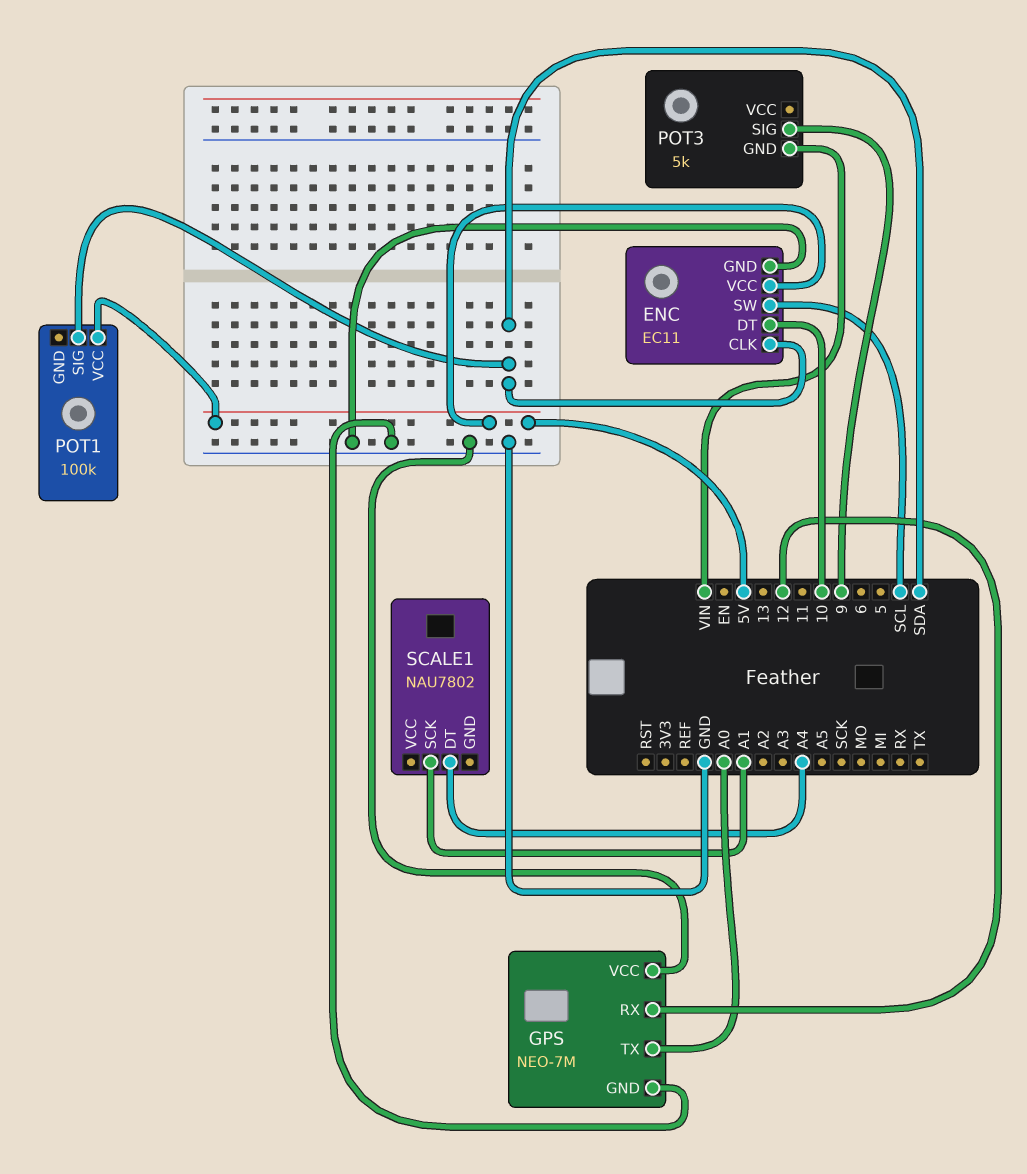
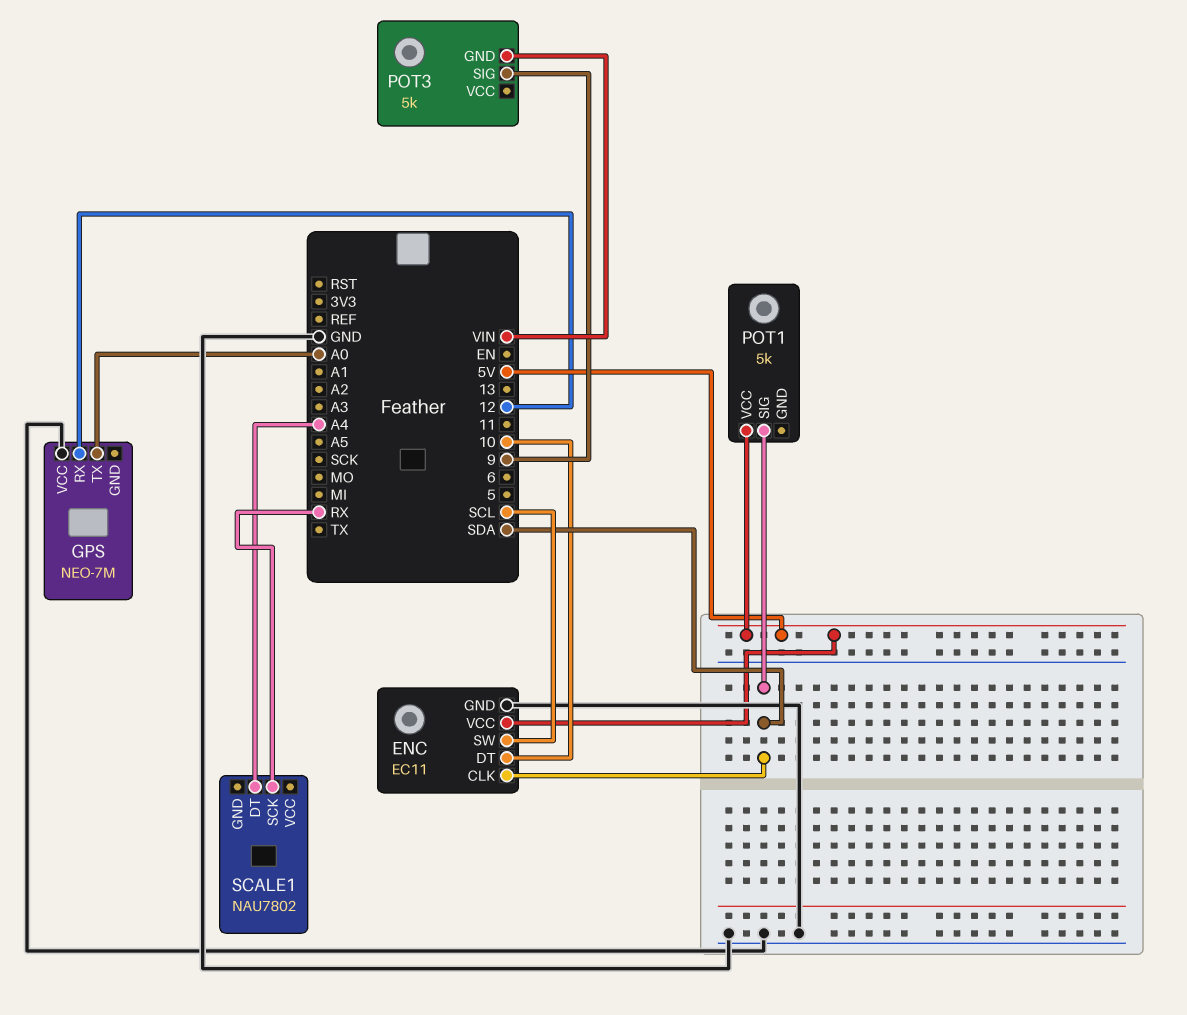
GPS pin GND: GND -> none
POT1: 100k -> 5k
SCALE1 pin SCK: A1 -> RX

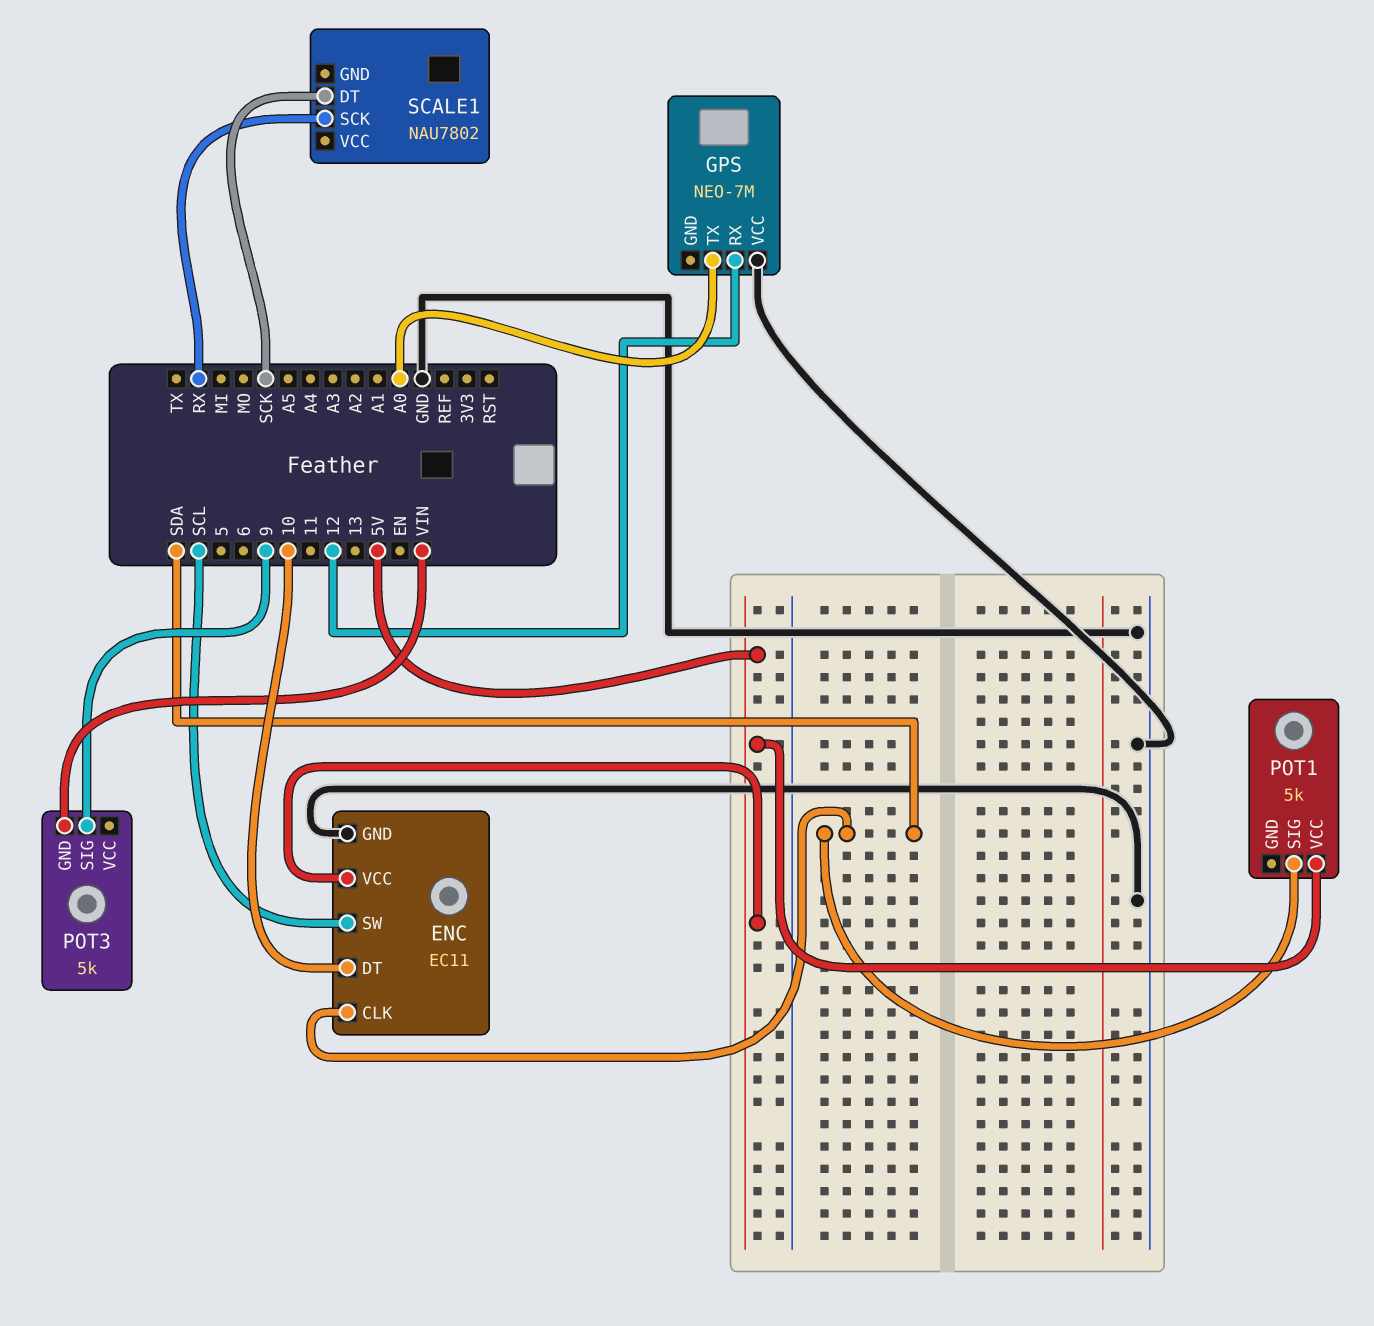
SCALE1 pin DT: A4 -> SCK

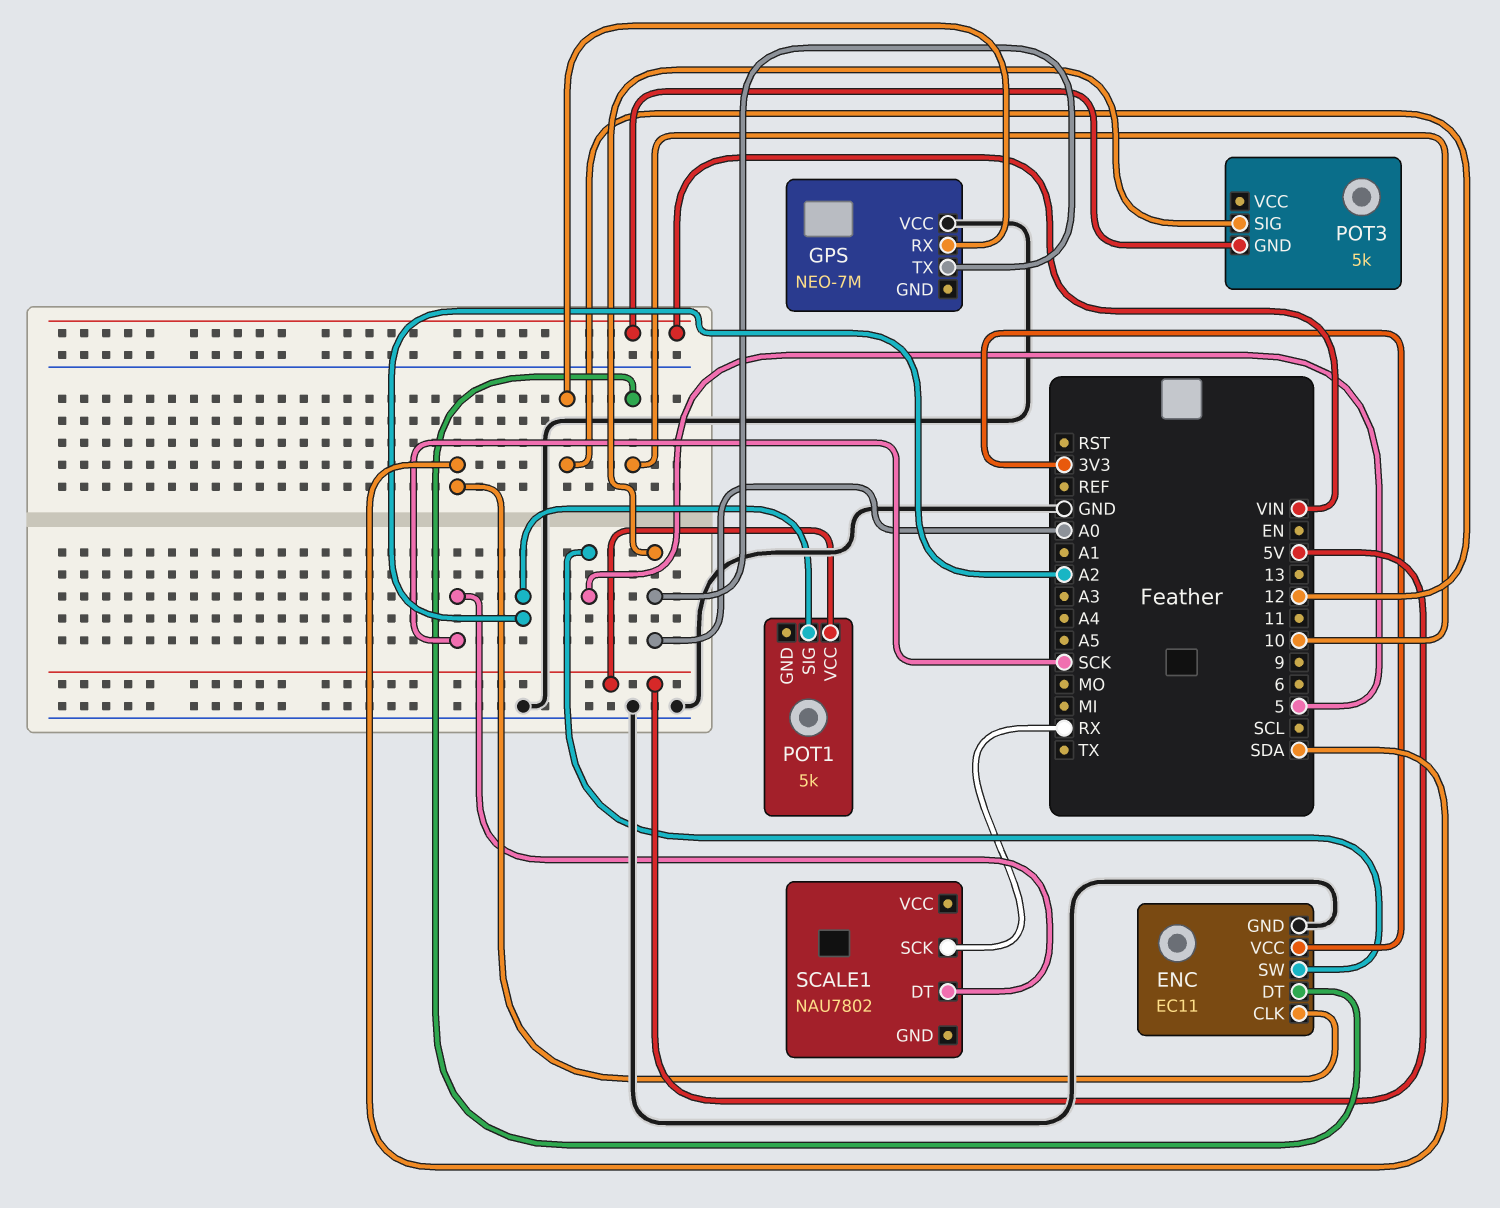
ENC pin SW: SCL -> 5
ENC pin VCC: 5V -> 3V3
POT1 pin SIG: SDA -> A2
POT3 pin SIG: 9 -> A0

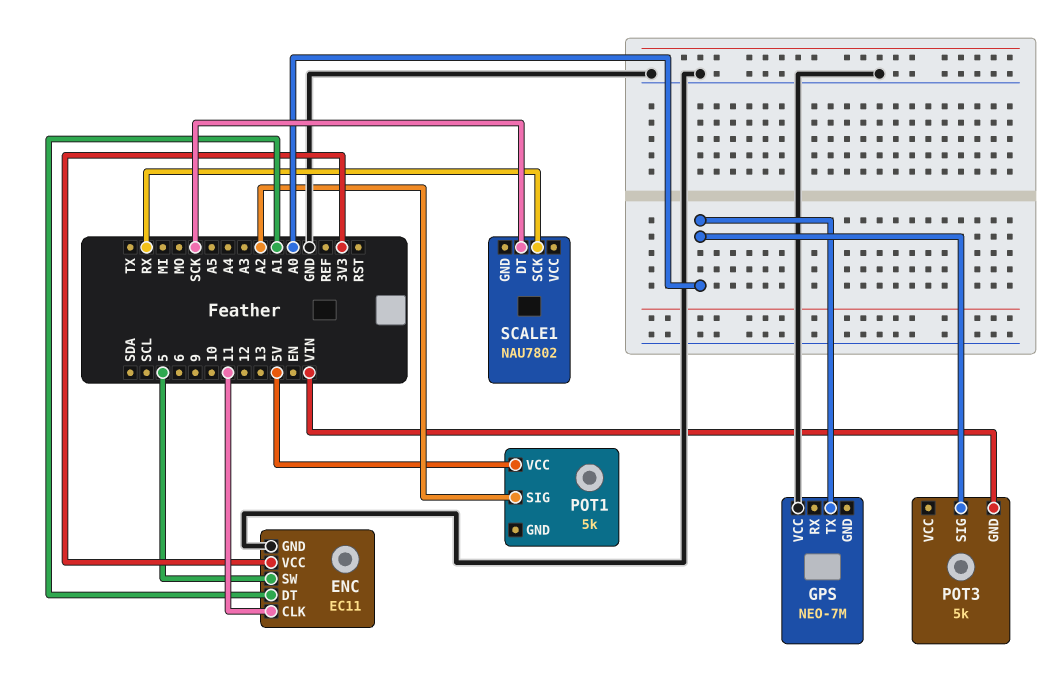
ENC pin CLK: SDA -> 11
ENC pin DT: 10 -> A1
GPS pin RX: 12 -> none

